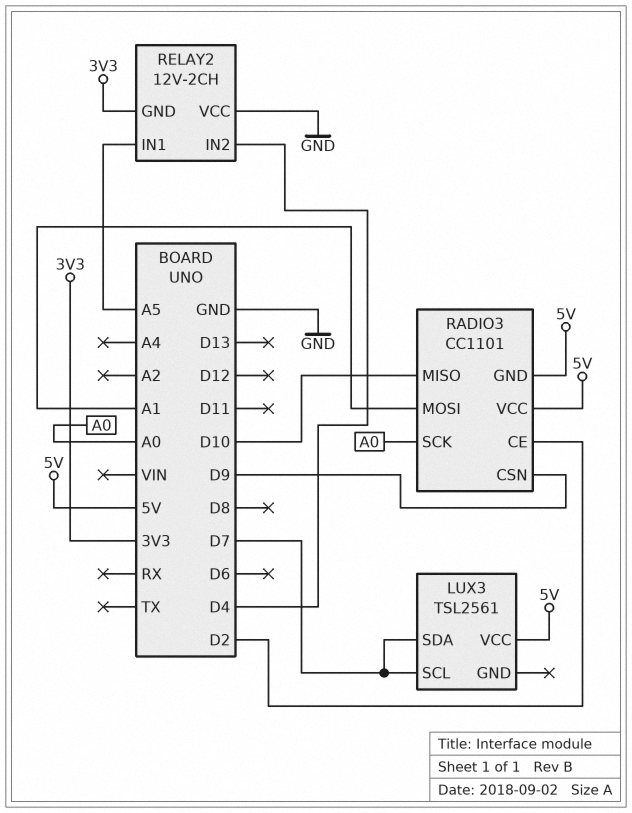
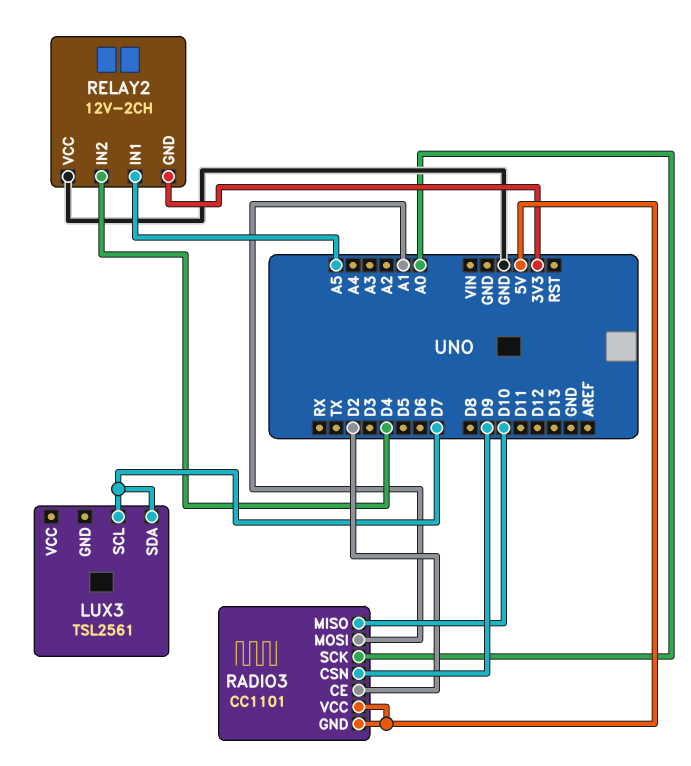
LUX3 pin VCC: 5V -> none

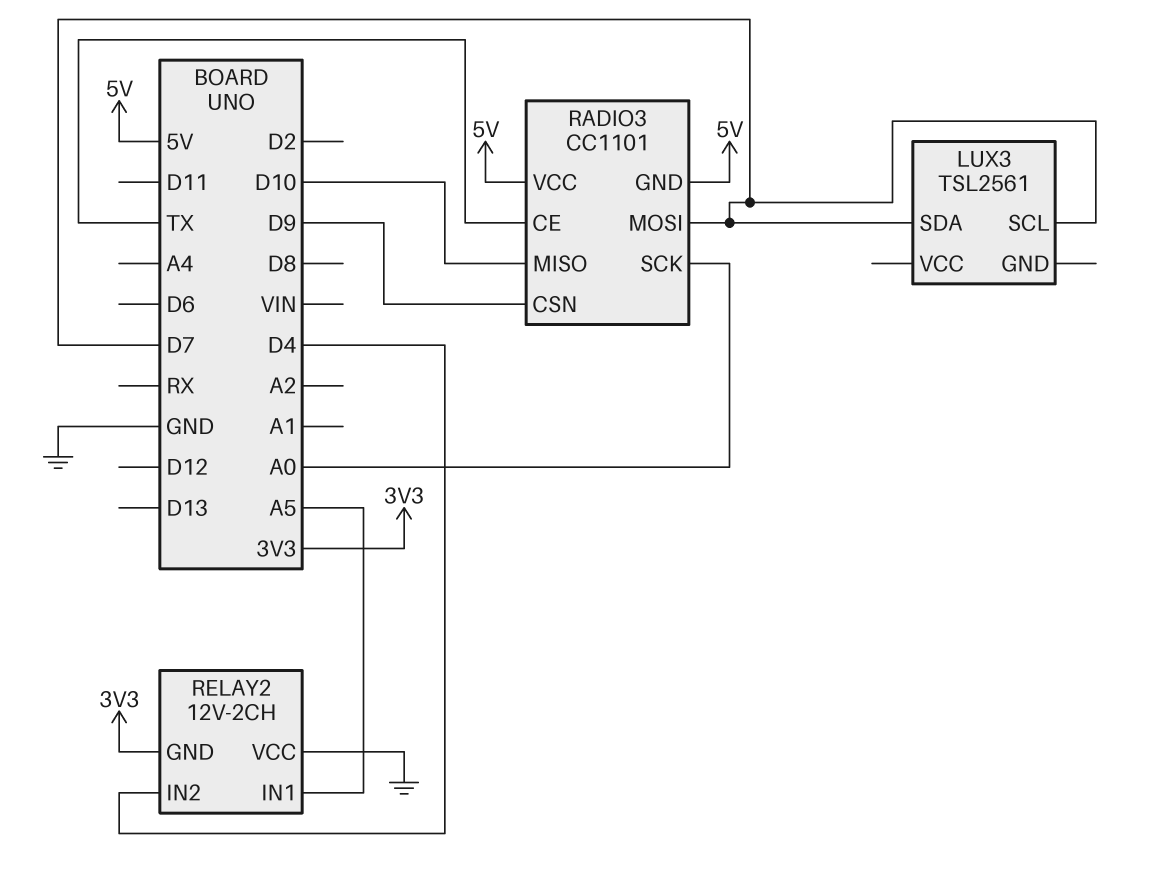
RADIO3 pin CE: D2 -> TX
RADIO3 pin MOSI: A1 -> D7

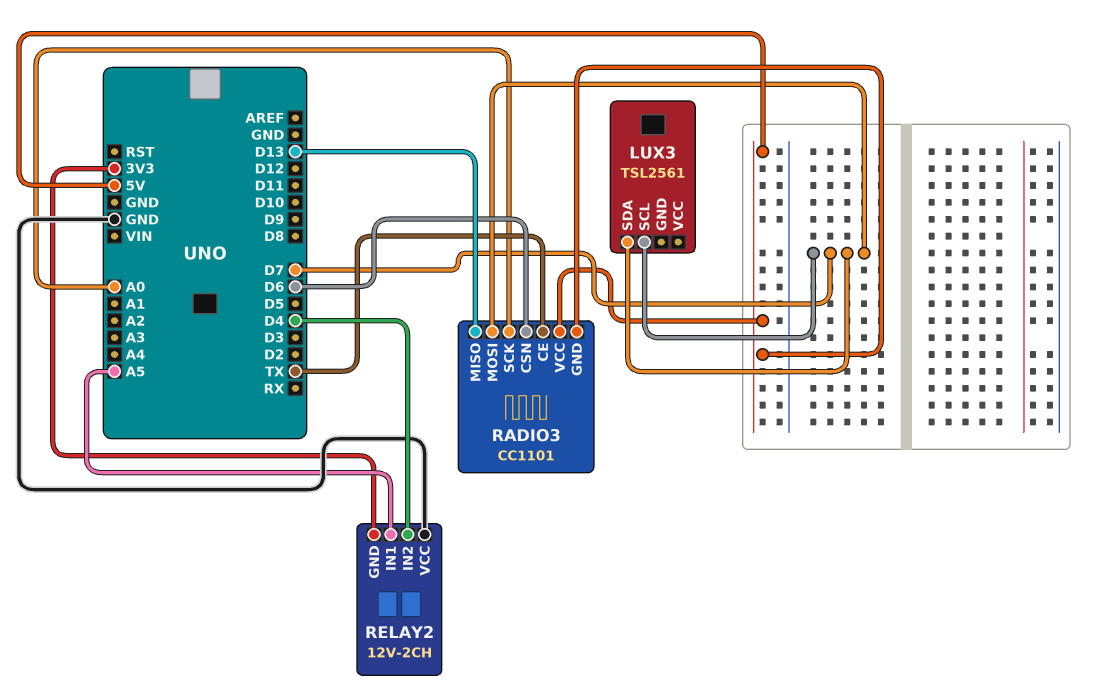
RADIO3 pin CSN: D9 -> D6
RADIO3 pin MISO: D10 -> D13

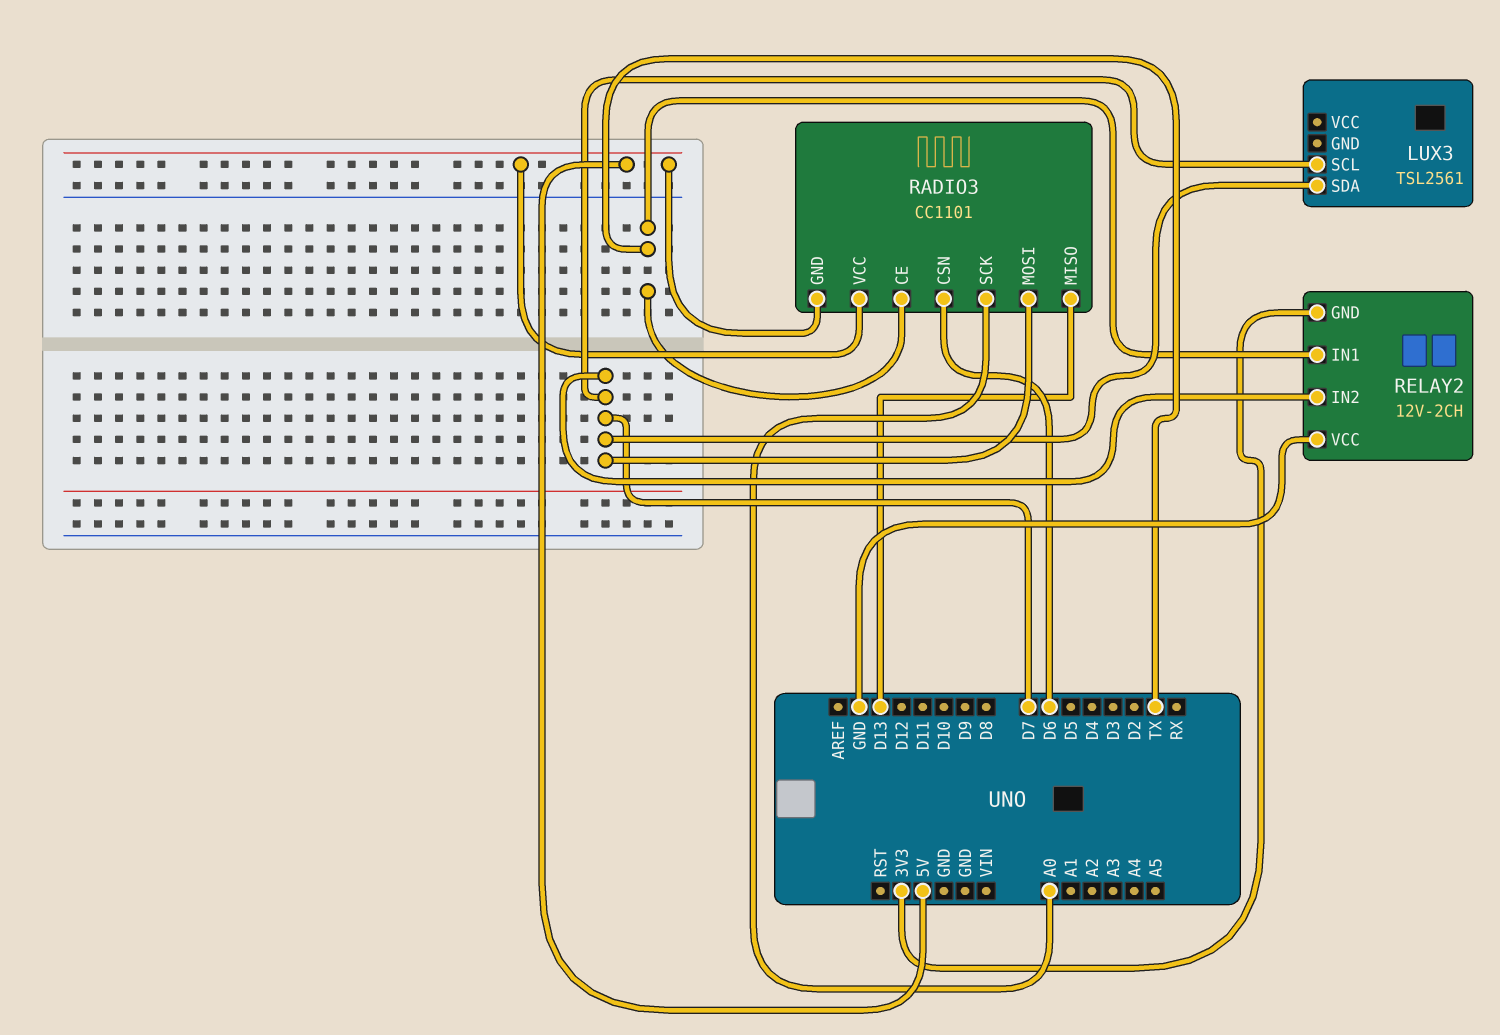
RELAY2 pin IN1: A5 -> TX
RELAY2 pin IN2: D4 -> D7

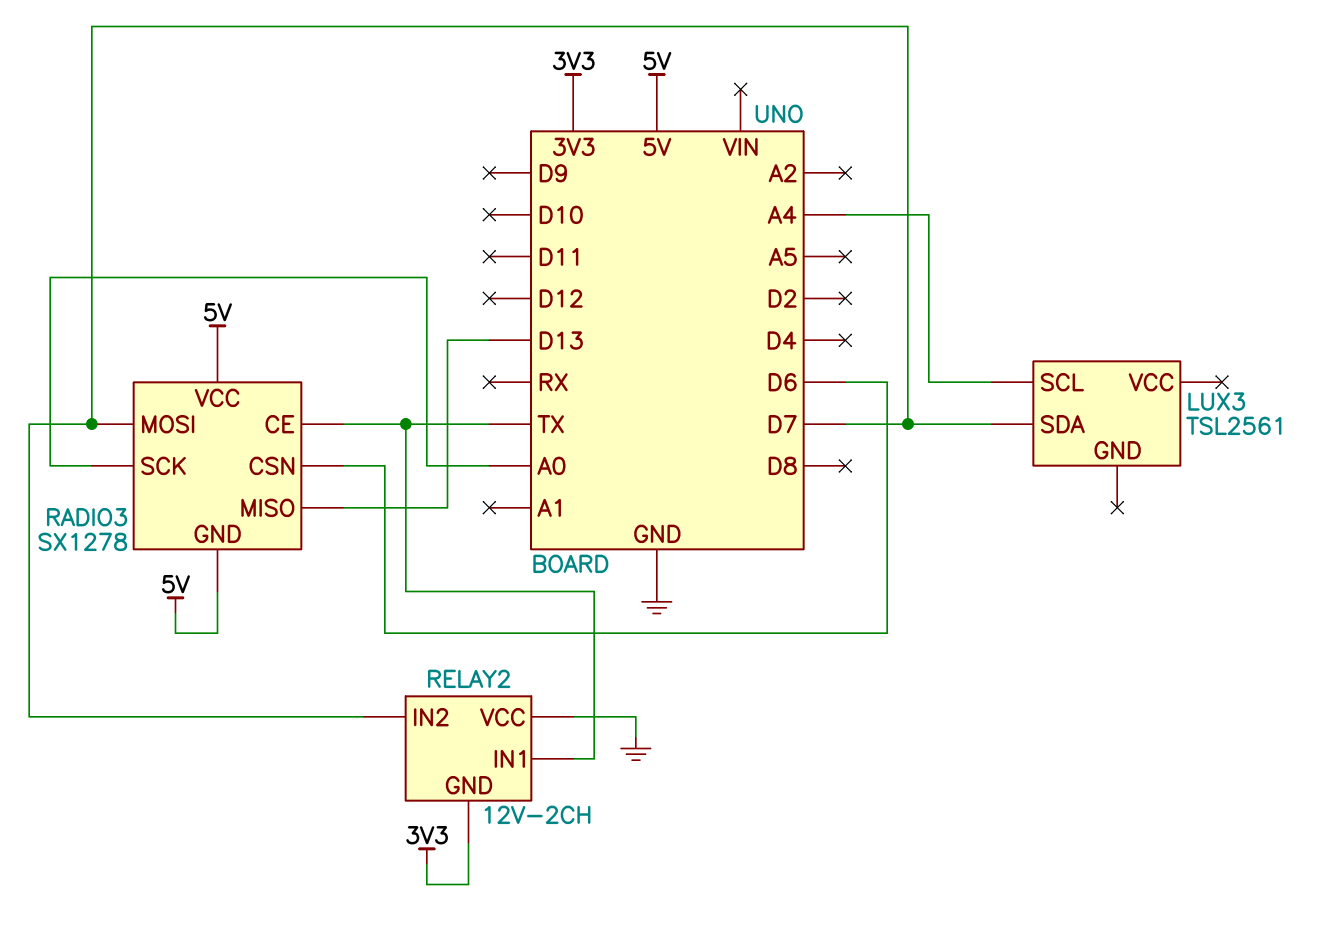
LUX3 pin SCL: D7 -> A4
RADIO3: CC1101 -> SX1278

